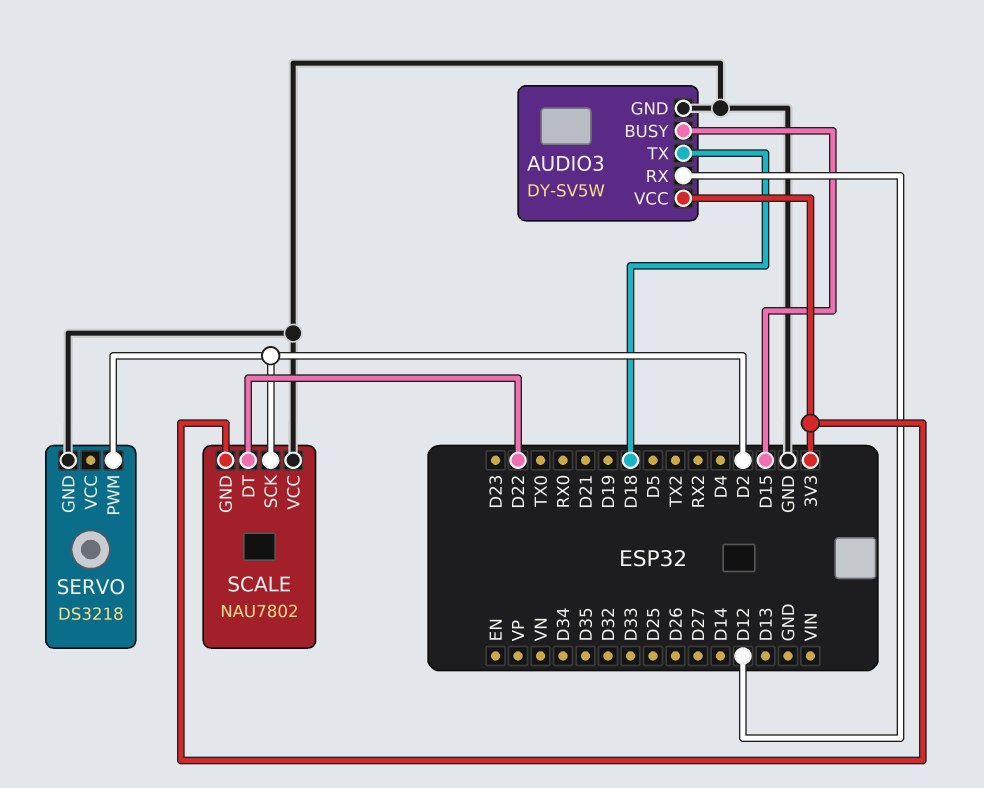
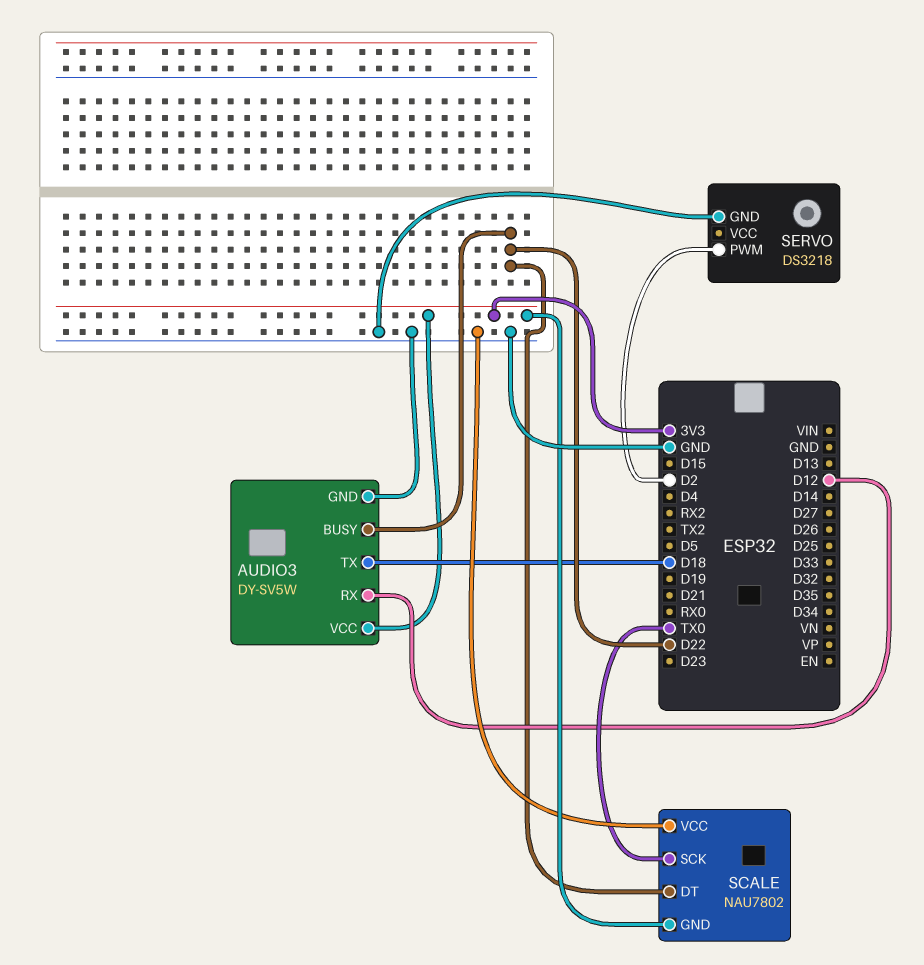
AUDIO3 pin BUSY: D15 -> D22
SCALE pin SCK: D2 -> TX0

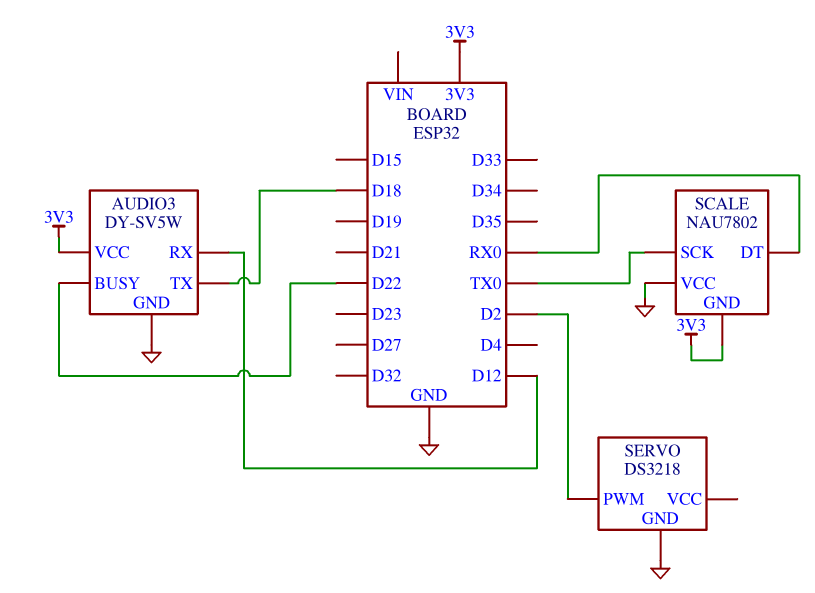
SCALE pin DT: D22 -> RX0

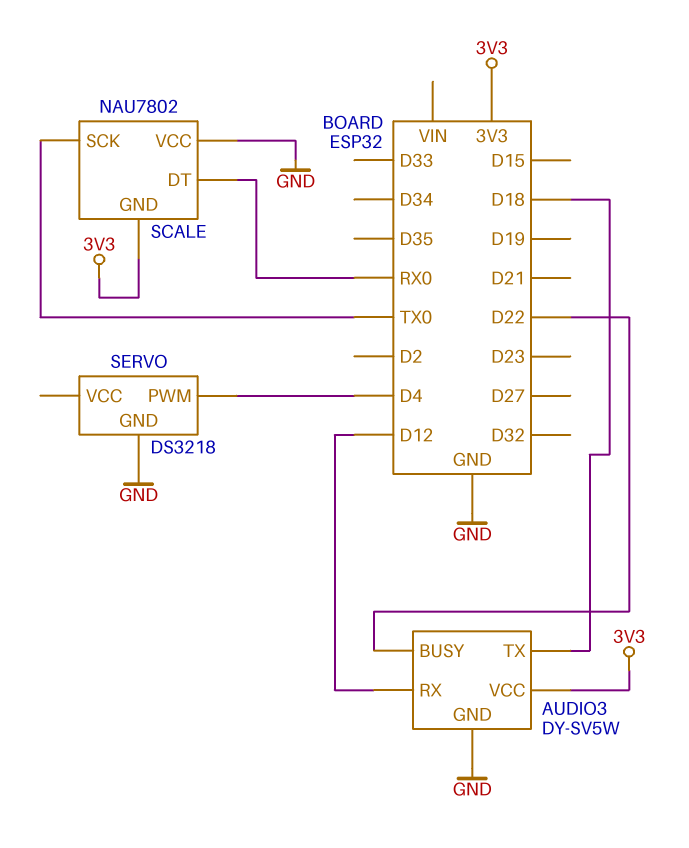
SERVO pin PWM: D2 -> D4

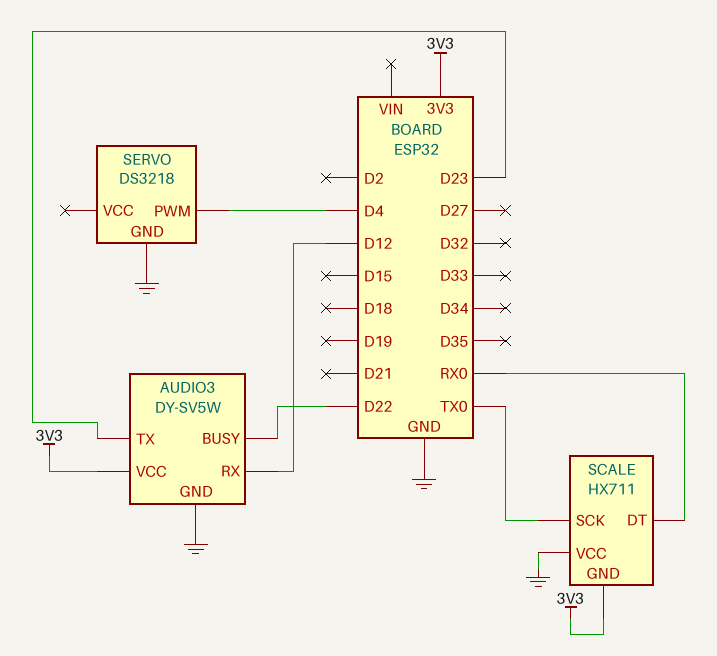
AUDIO3 pin TX: D18 -> D23
SCALE: NAU7802 -> HX711

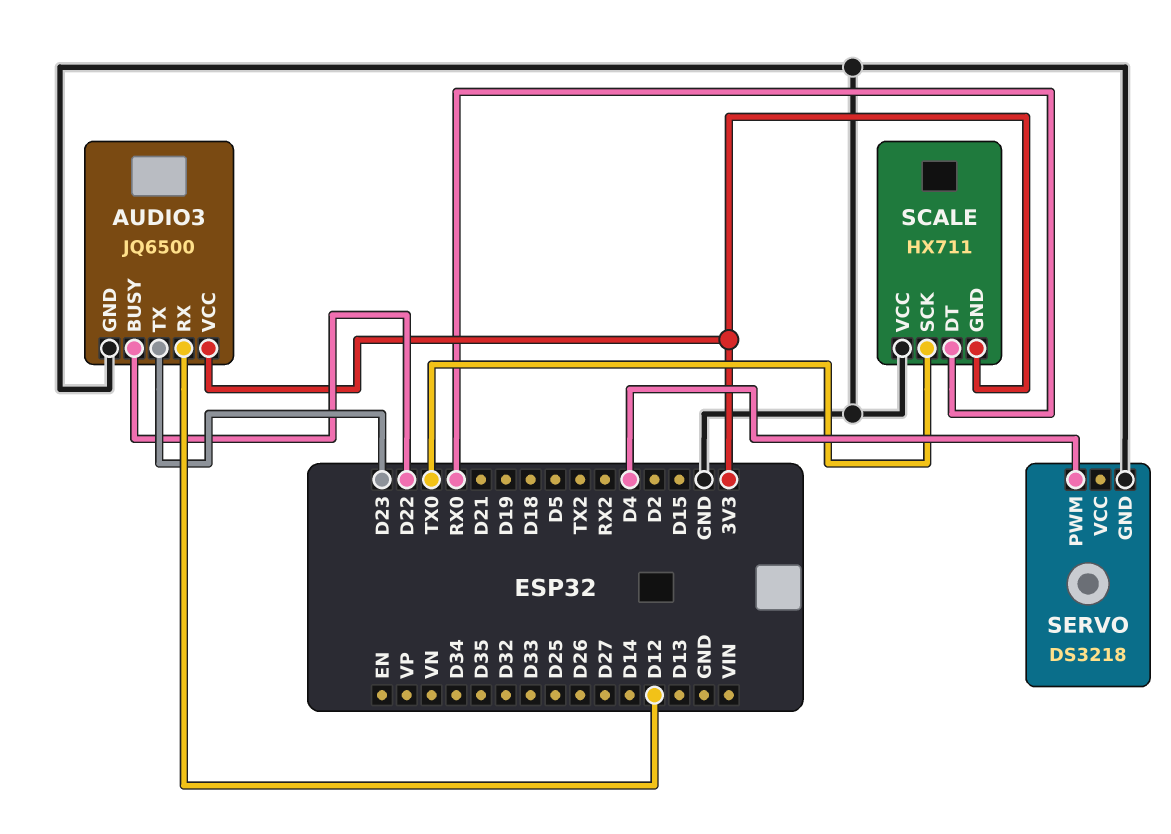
AUDIO3: DY-SV5W -> JQ6500

